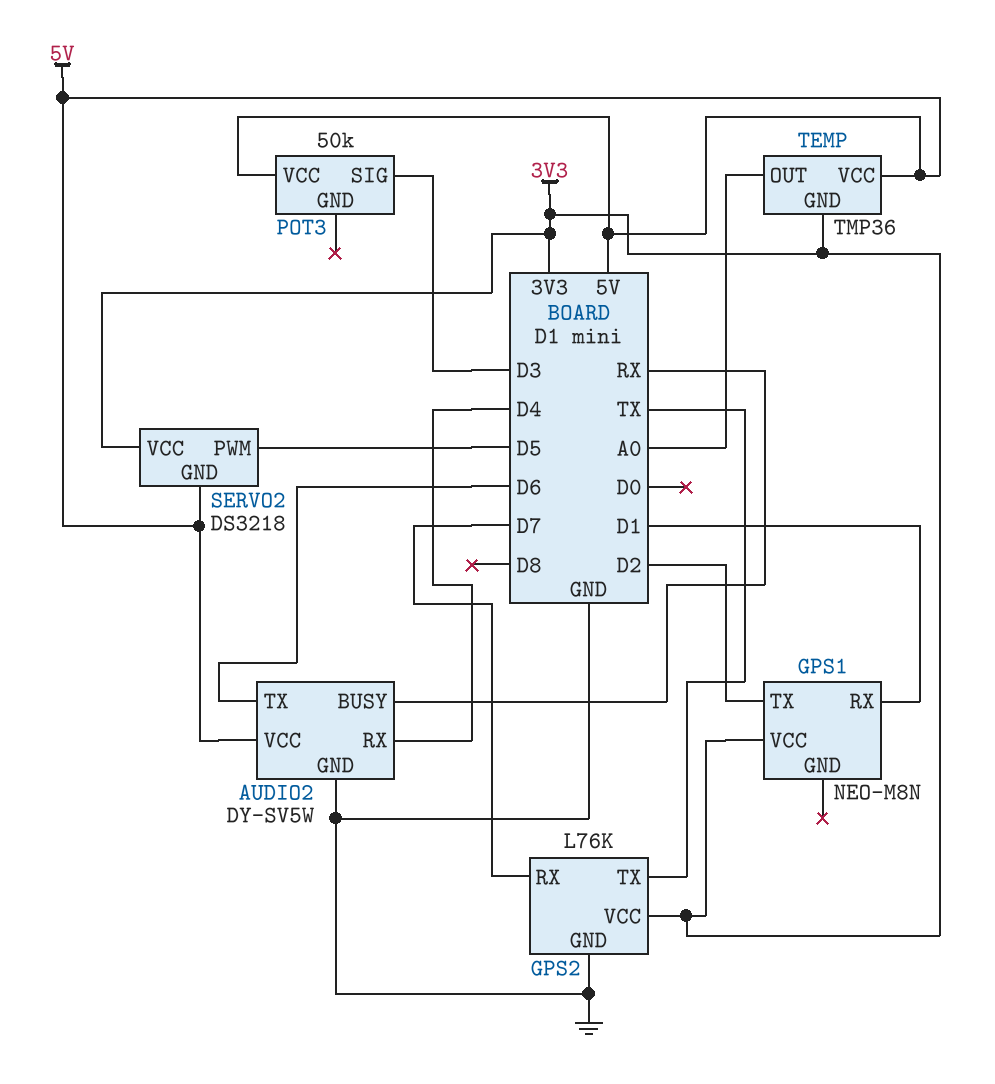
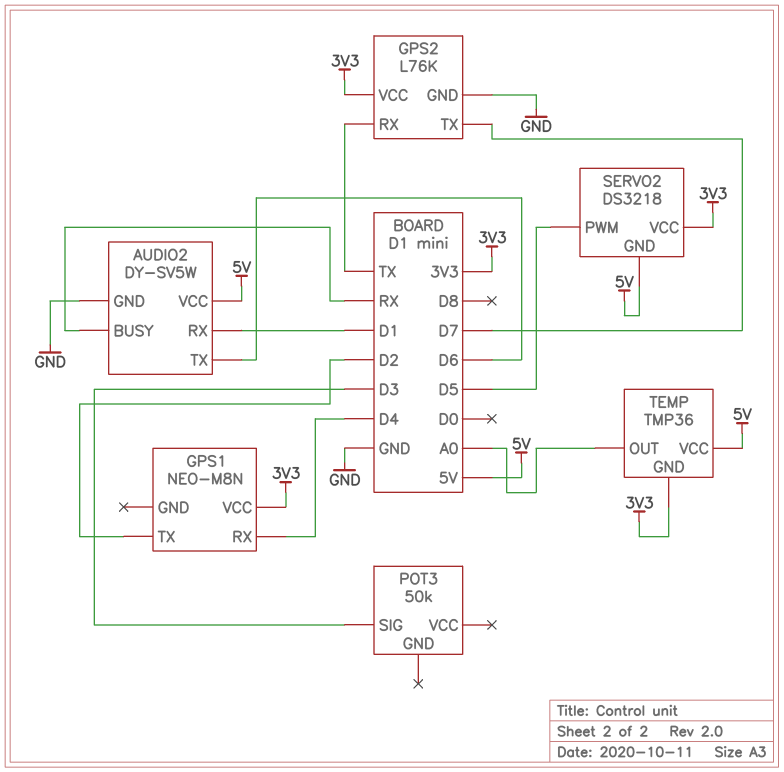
AUDIO2 pin RX: D4 -> D1
GPS1 pin RX: D1 -> D4
GPS2 pin RX: D7 -> TX
GPS2 pin TX: TX -> D7
POT3 pin VCC: 5V -> none

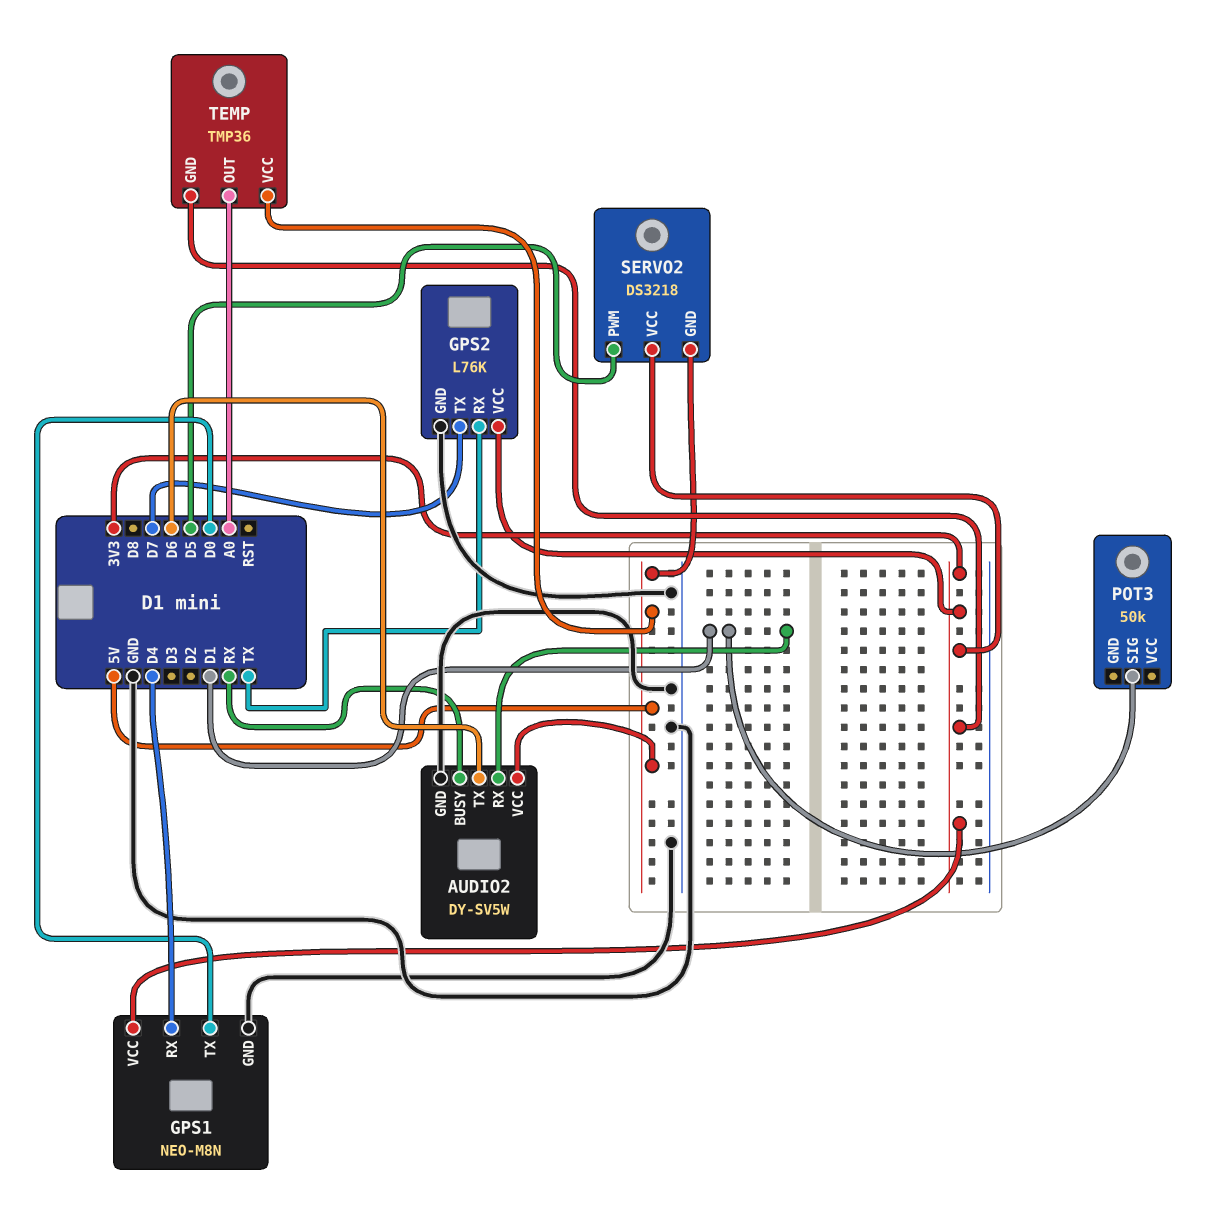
GPS1 pin GND: none -> GND
GPS1 pin TX: D2 -> D0
POT3 pin SIG: D3 -> D1

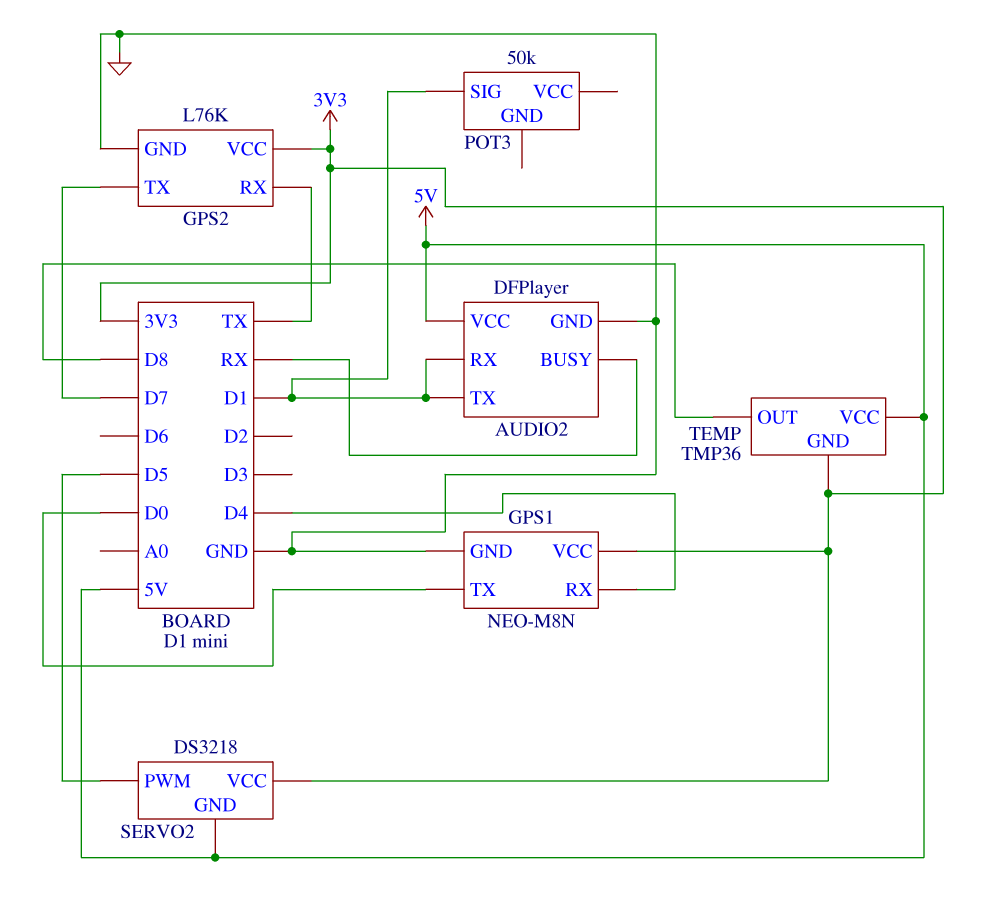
AUDIO2: DY-SV5W -> DFPlayer
AUDIO2 pin TX: D6 -> D1
TEMP pin OUT: A0 -> D8

